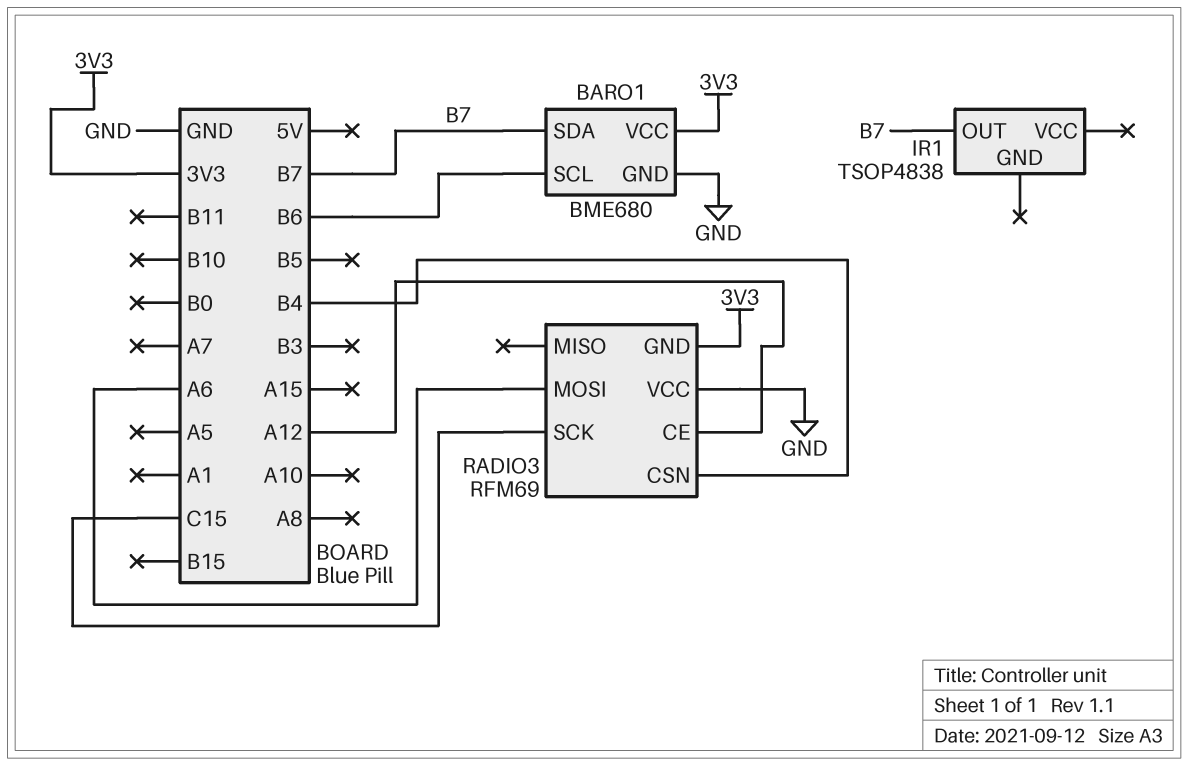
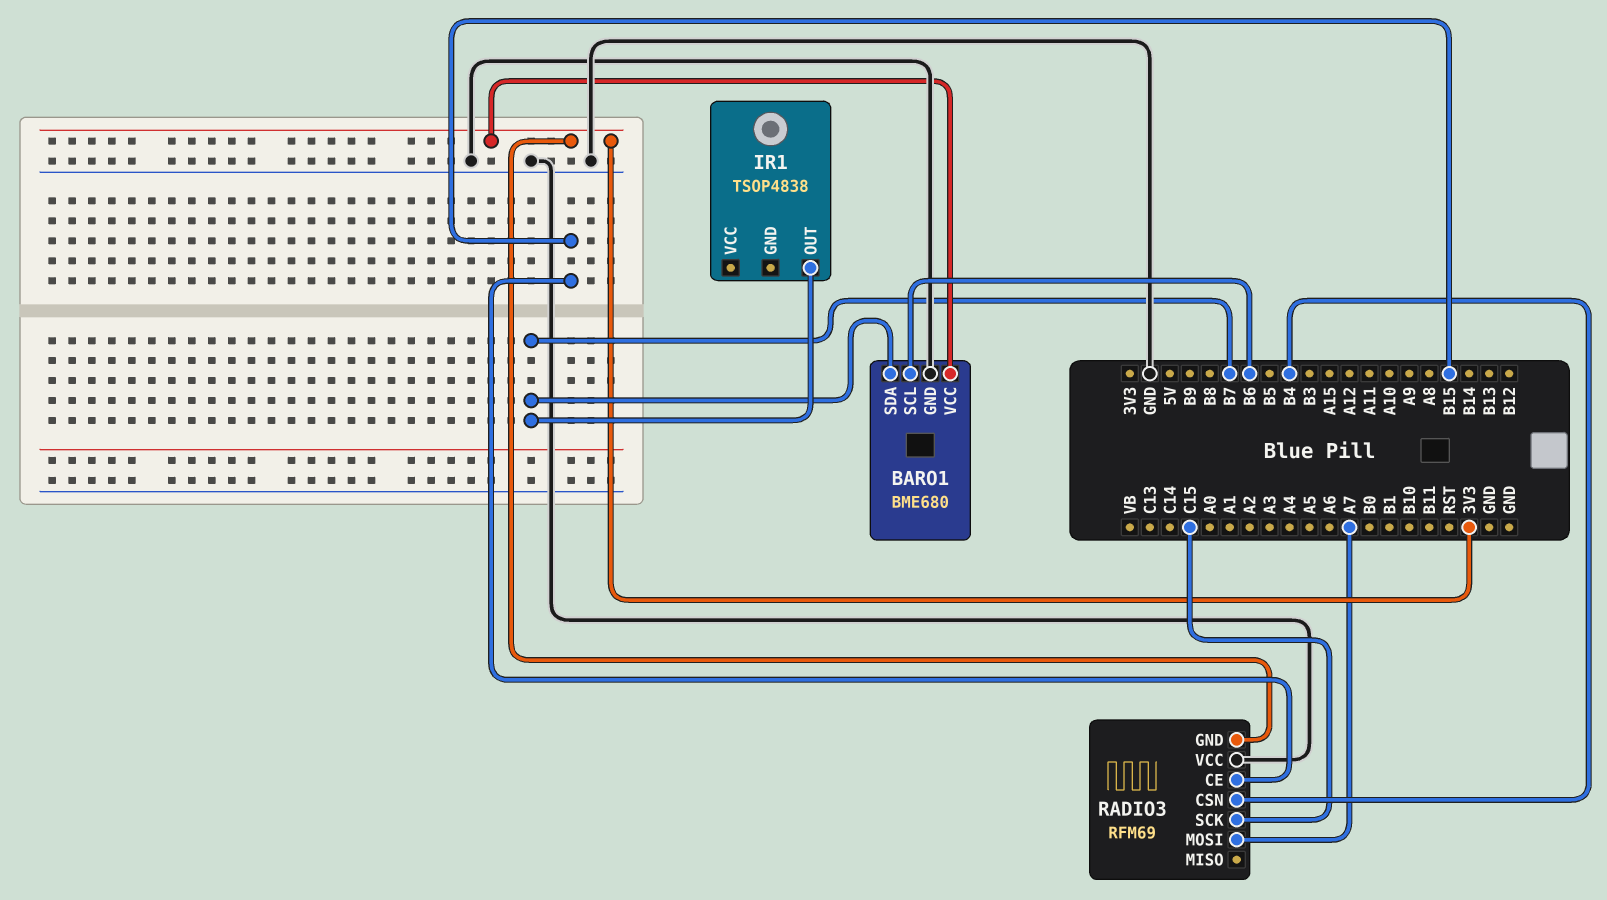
RADIO3 pin CE: A12 -> B15
RADIO3 pin MOSI: A6 -> A7

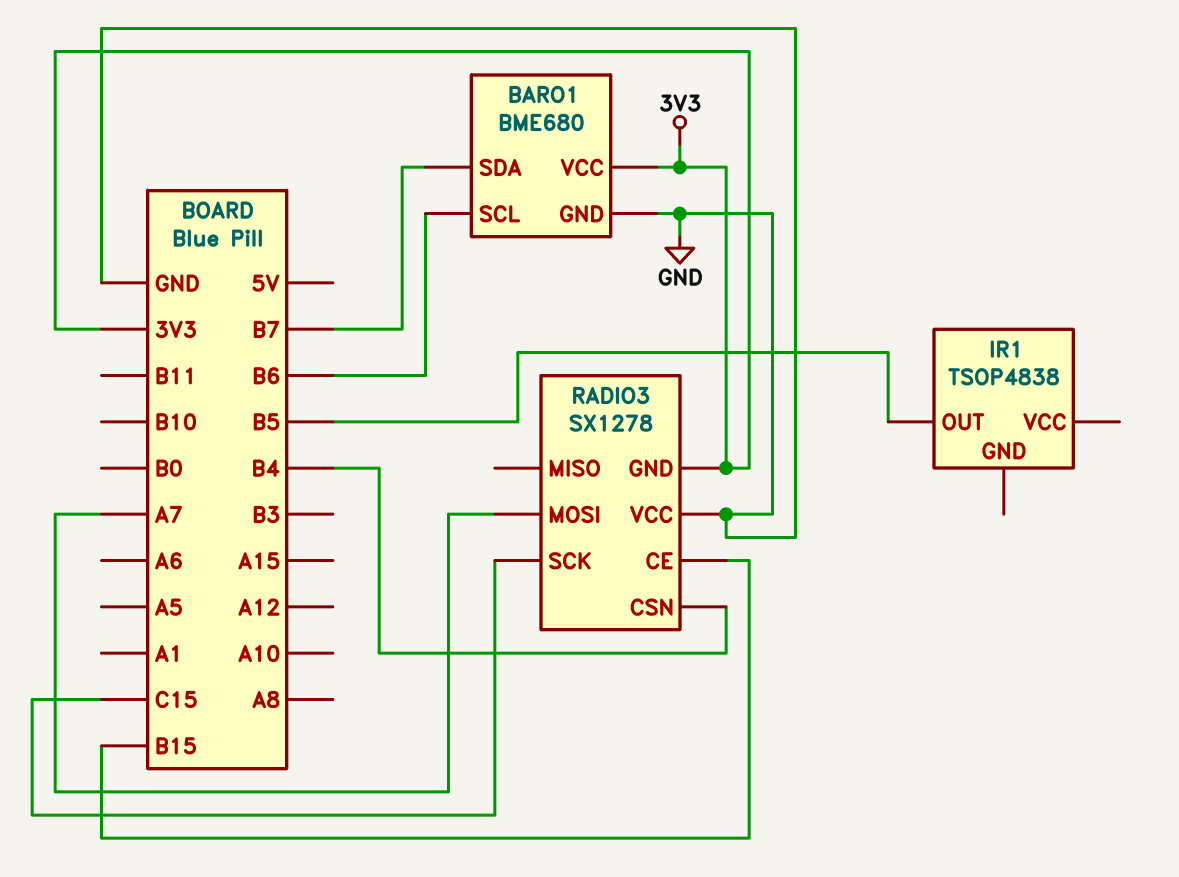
IR1 pin OUT: B7 -> B5
RADIO3: RFM69 -> SX1278

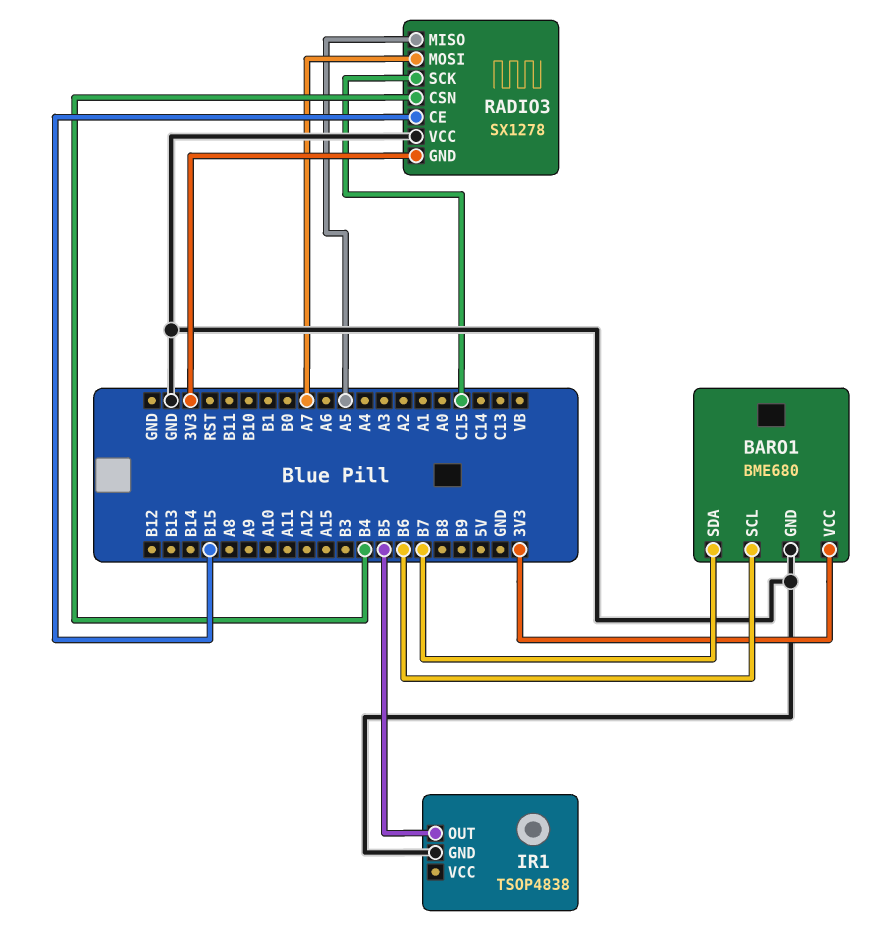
IR1 pin GND: none -> GND
RADIO3 pin MISO: none -> A5

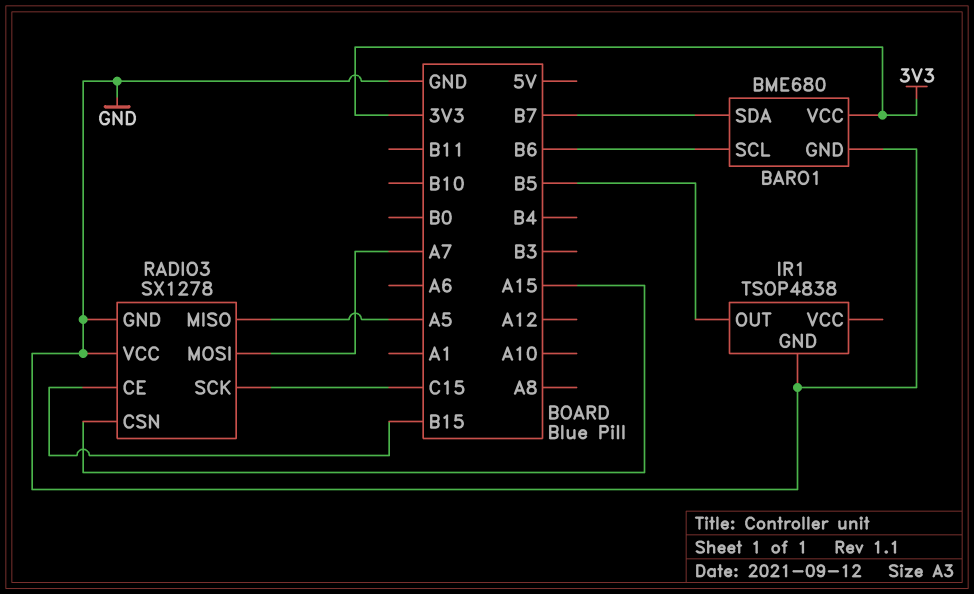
RADIO3 pin CSN: B4 -> A15
RADIO3 pin GND: 3V3 -> GND

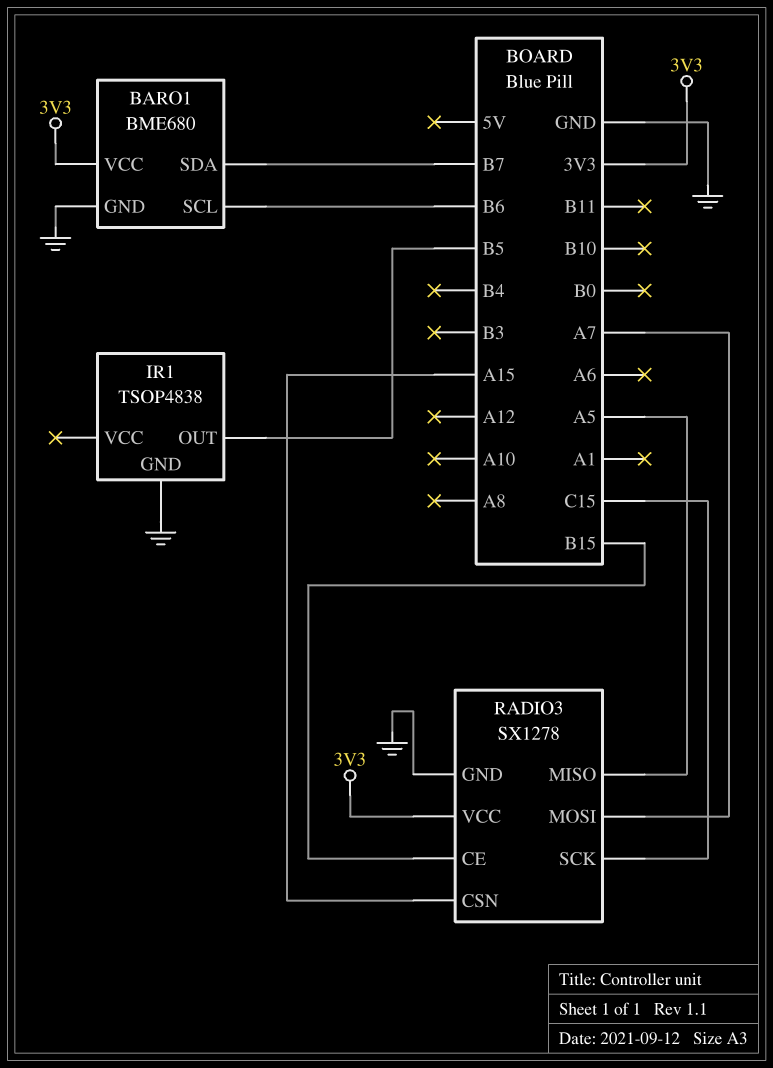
RADIO3 pin VCC: GND -> 3V3

